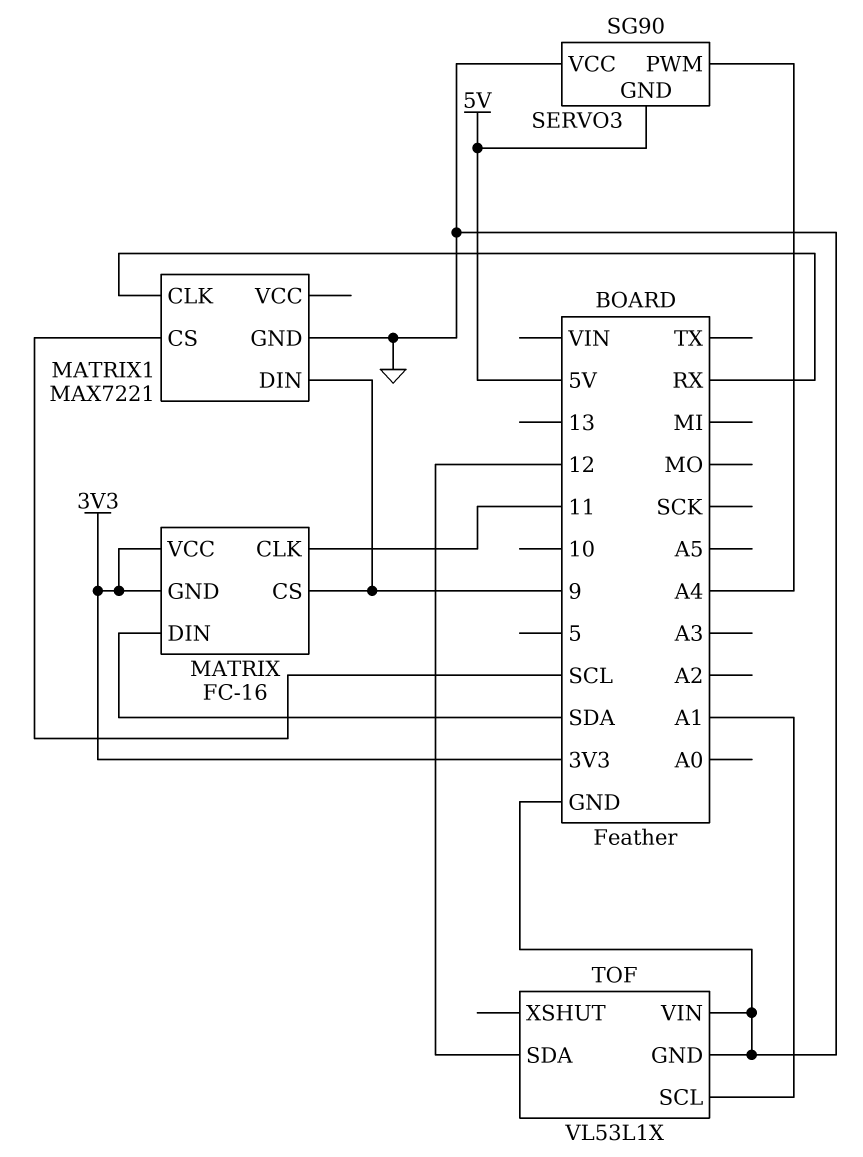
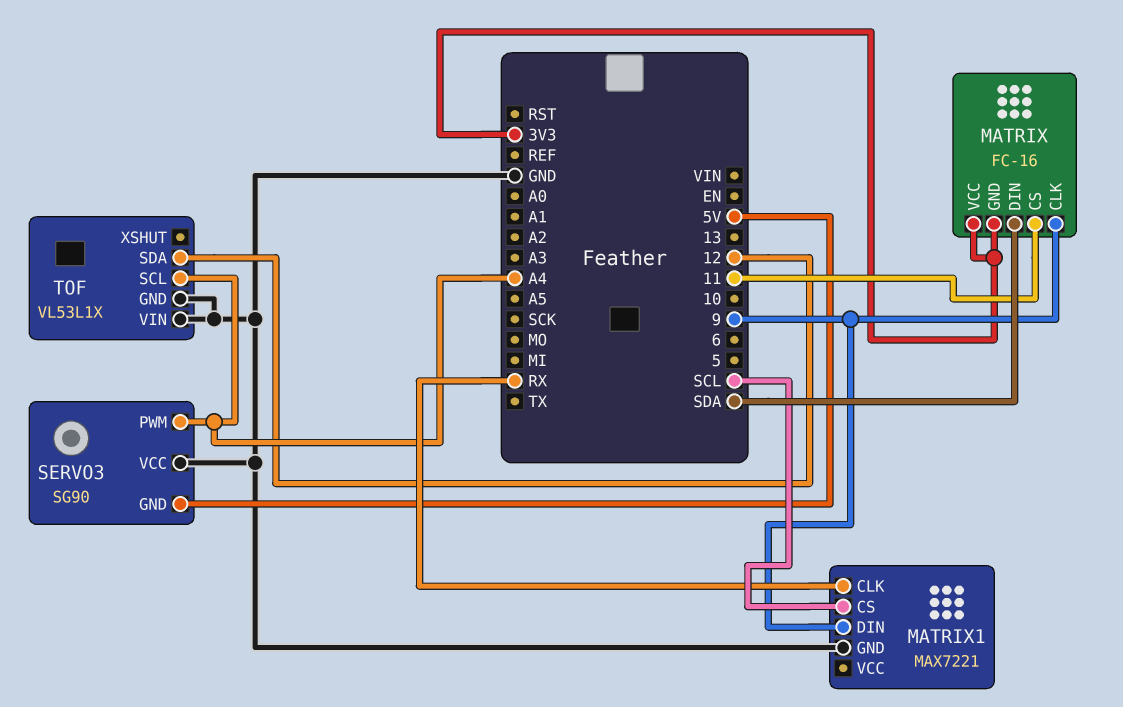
MATRIX pin CLK: 11 -> 9
MATRIX pin CS: 9 -> 11
TOF pin SCL: A1 -> A4

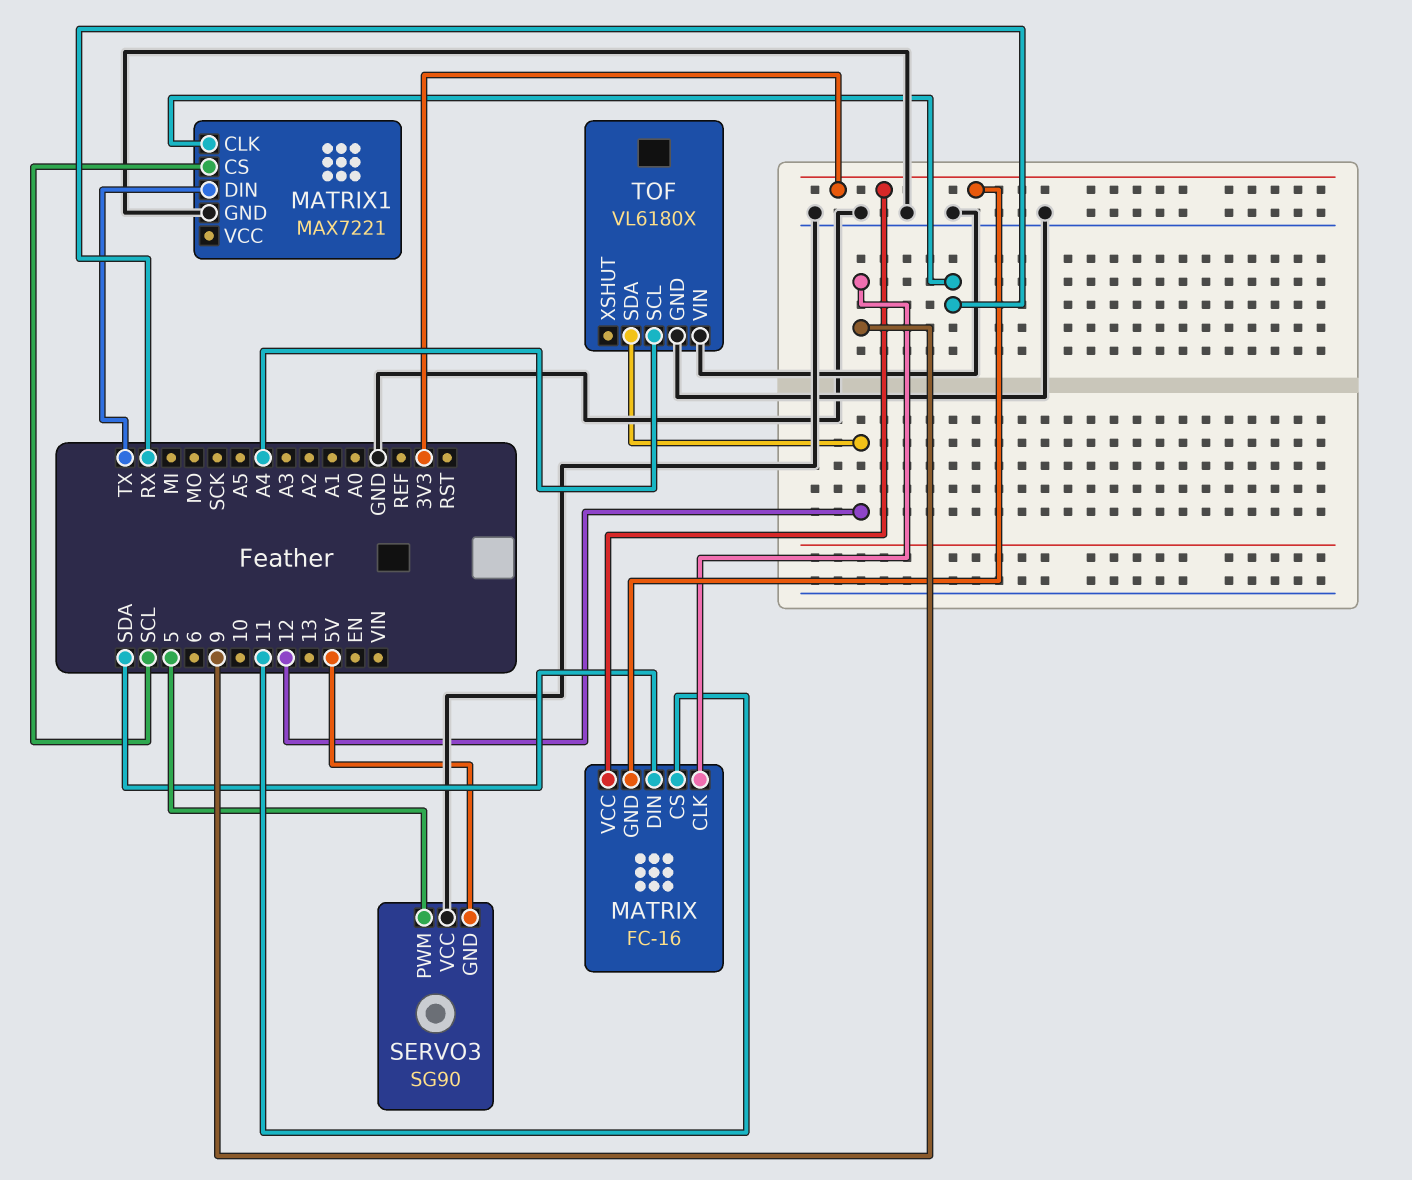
MATRIX1 pin DIN: 9 -> TX
SERVO3 pin PWM: A4 -> 5
TOF: VL53L1X -> VL6180X

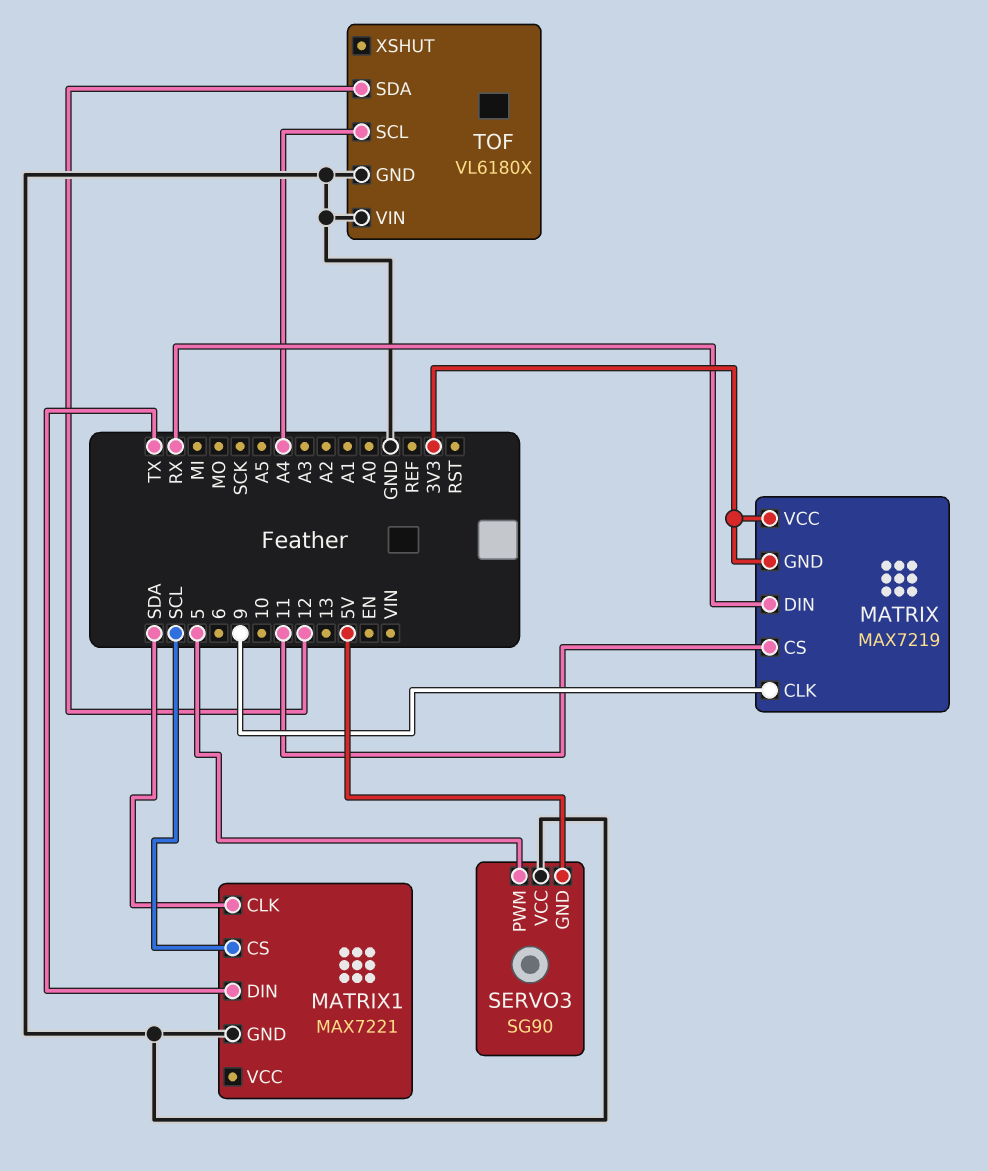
MATRIX: FC-16 -> MAX7219
MATRIX pin DIN: SDA -> RX
MATRIX1 pin CLK: RX -> SDA

